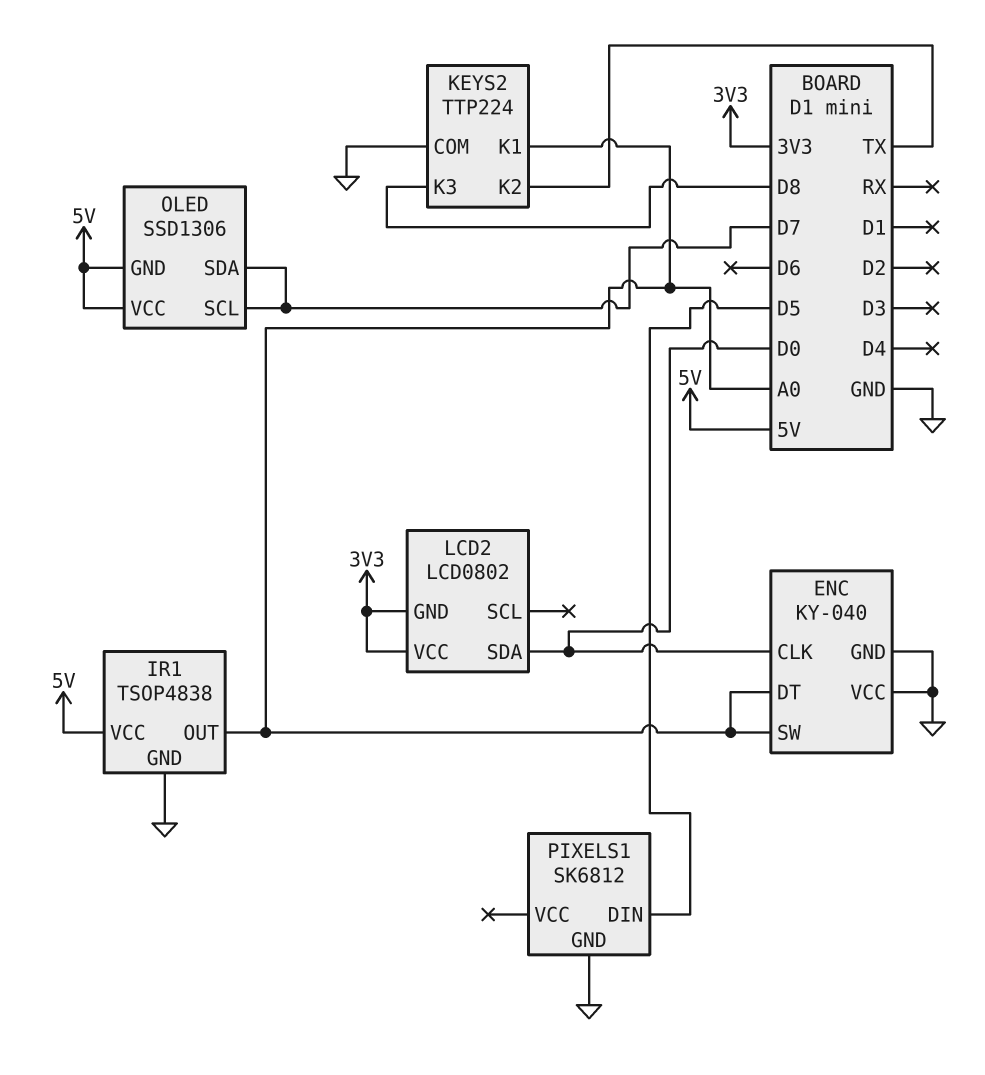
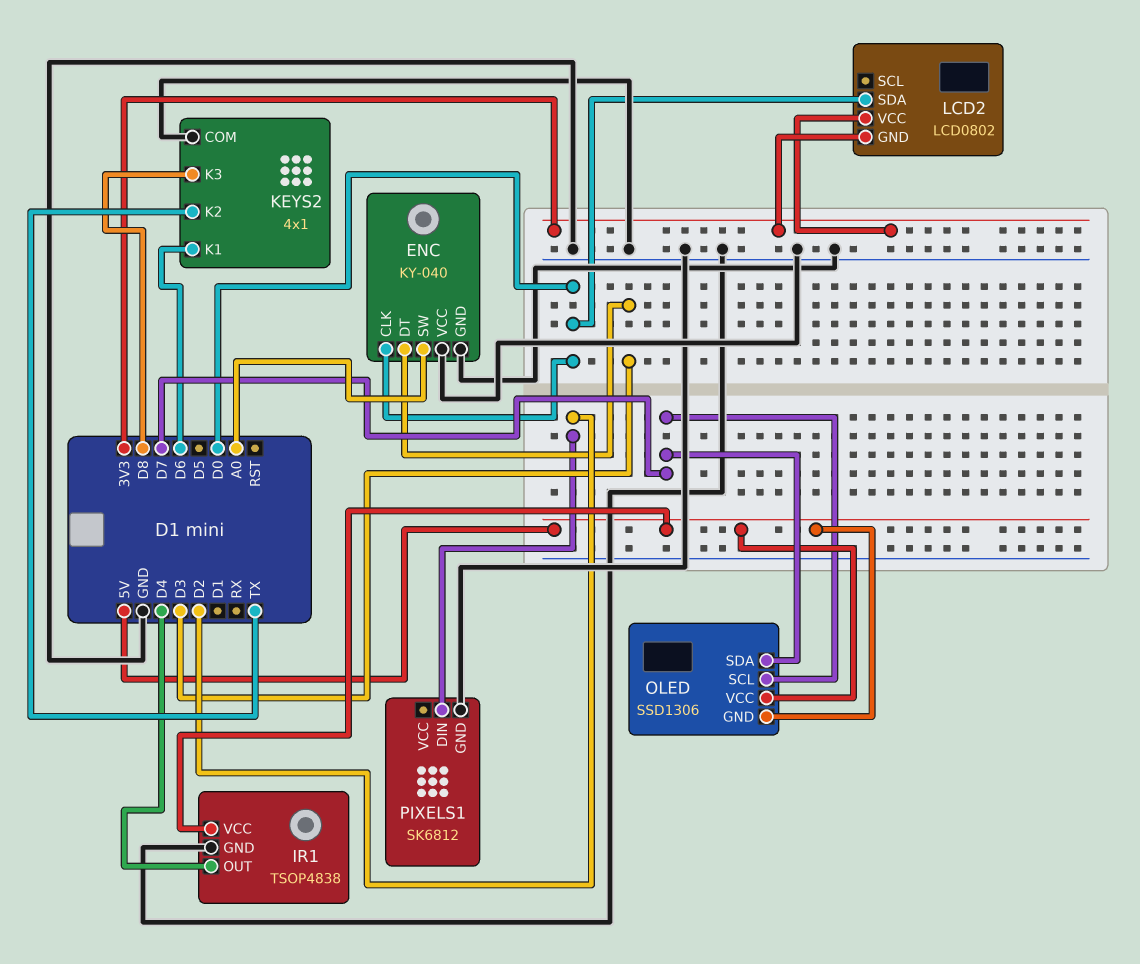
ENC pin DT: A0 -> D3
IR1 pin OUT: A0 -> D4
KEYS2: TTP224 -> 4x1
KEYS2 pin K1: A0 -> D6
PIXELS1 pin DIN: D5 -> D2

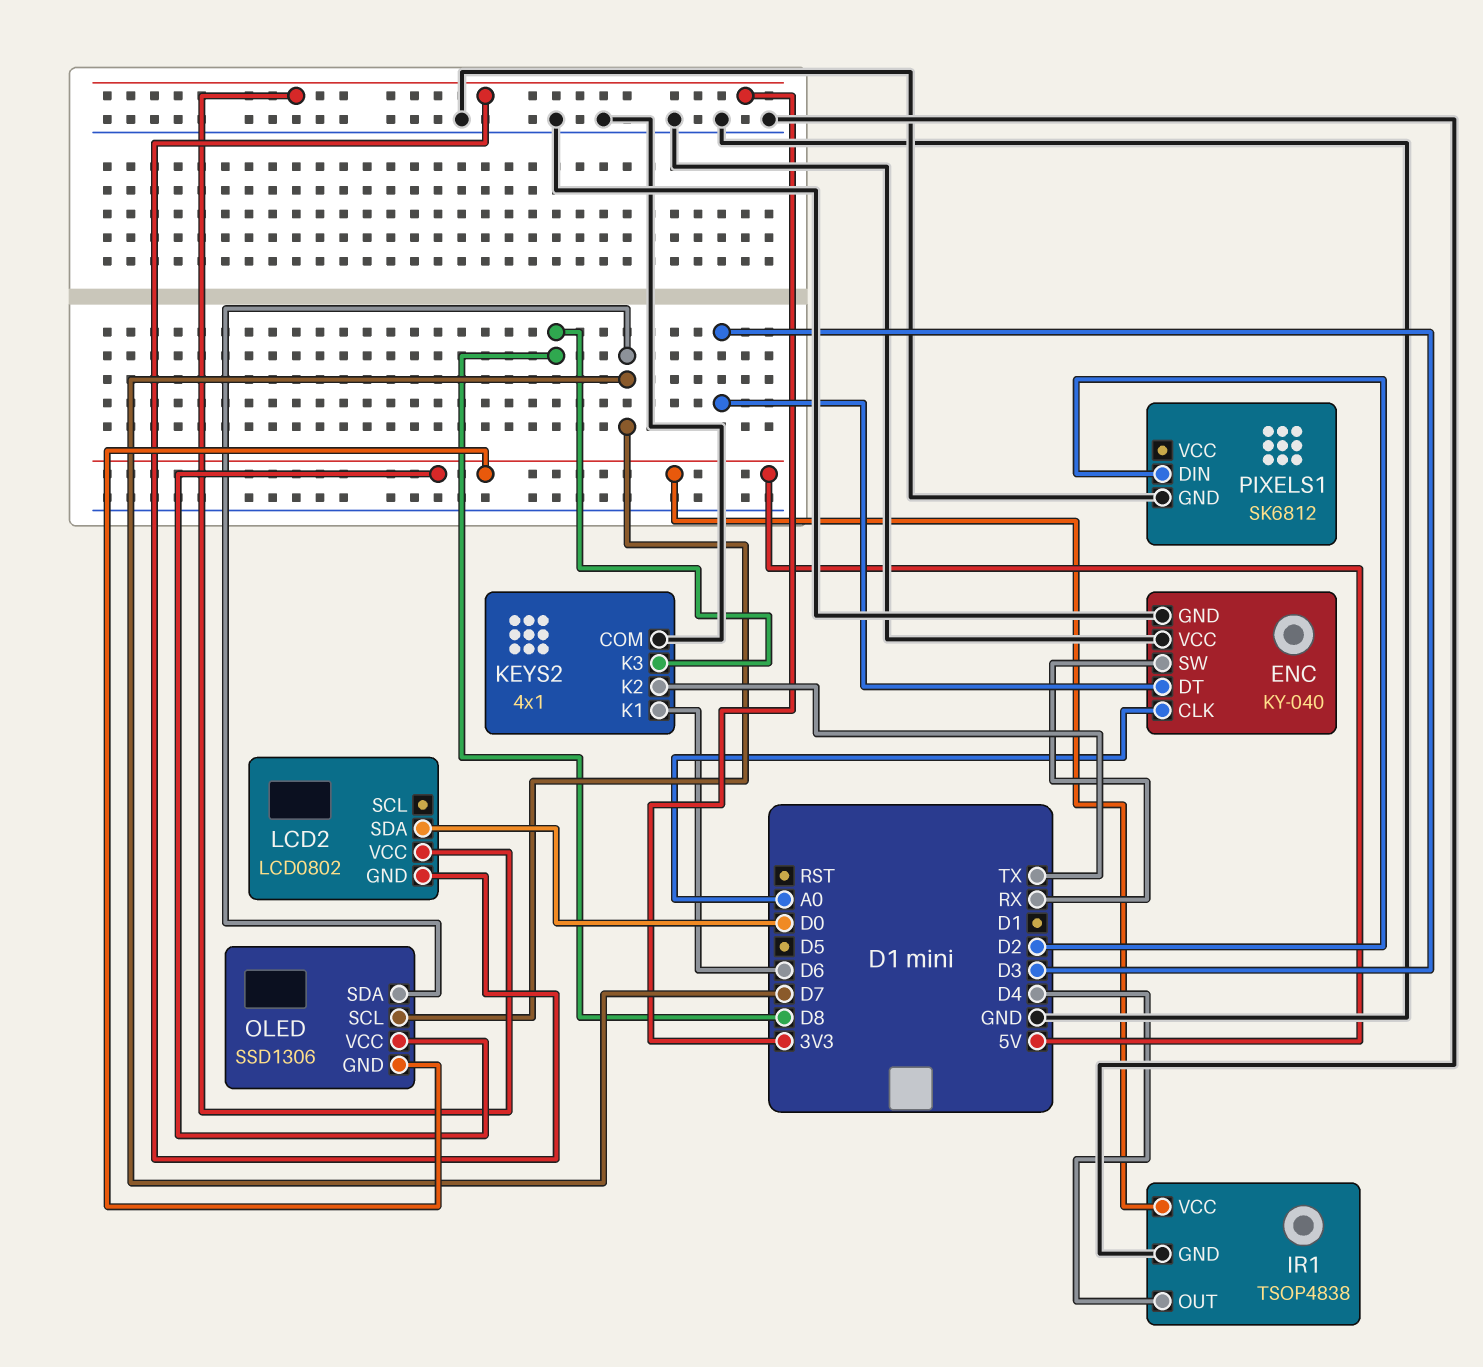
ENC pin CLK: D0 -> A0
ENC pin SW: A0 -> RX

